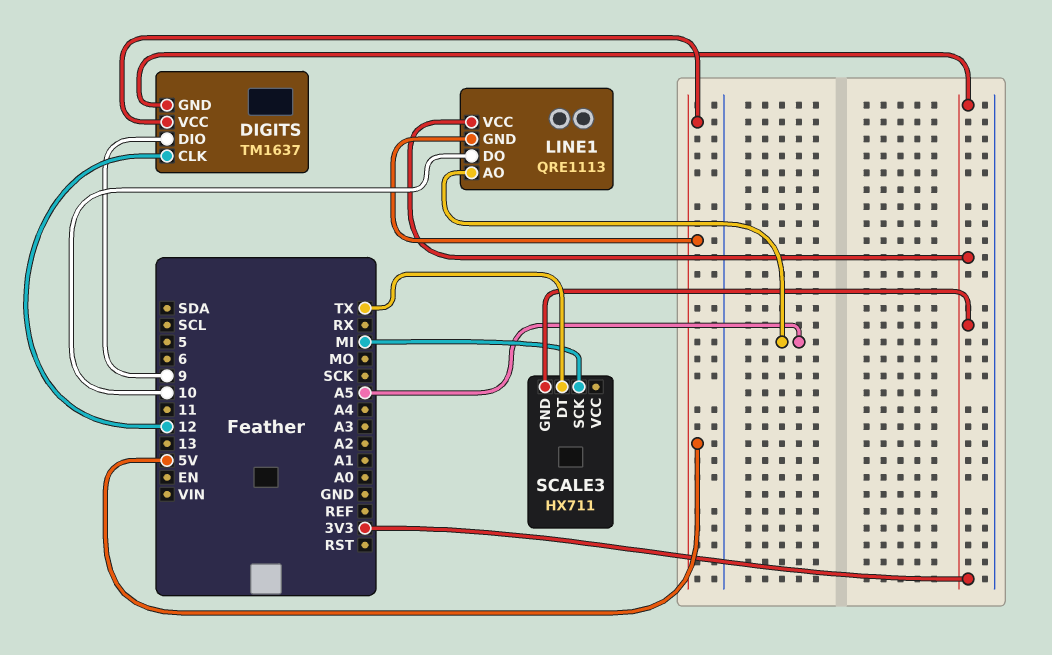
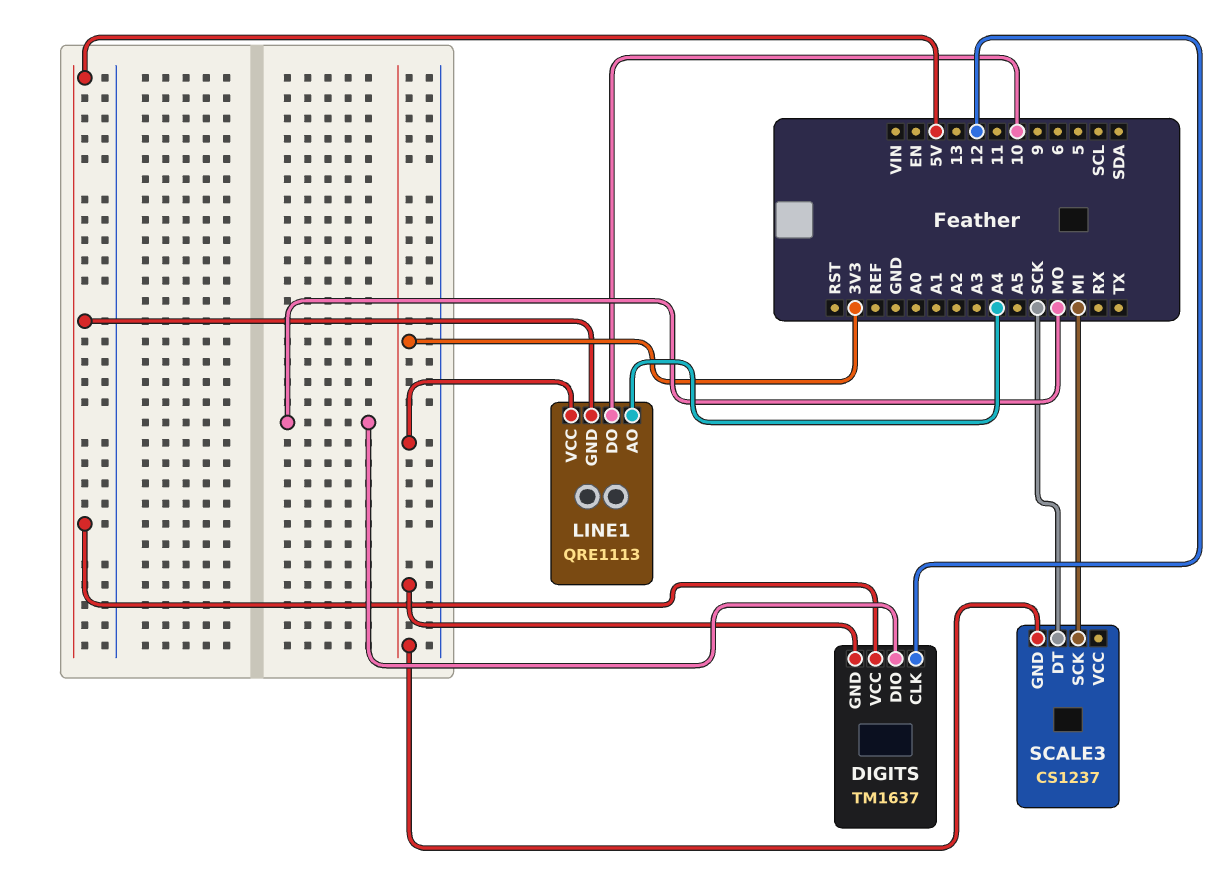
DIGITS pin DIO: 9 -> MO
LINE1 pin AO: A5 -> A4
SCALE3: HX711 -> CS1237
SCALE3 pin DT: TX -> SCK

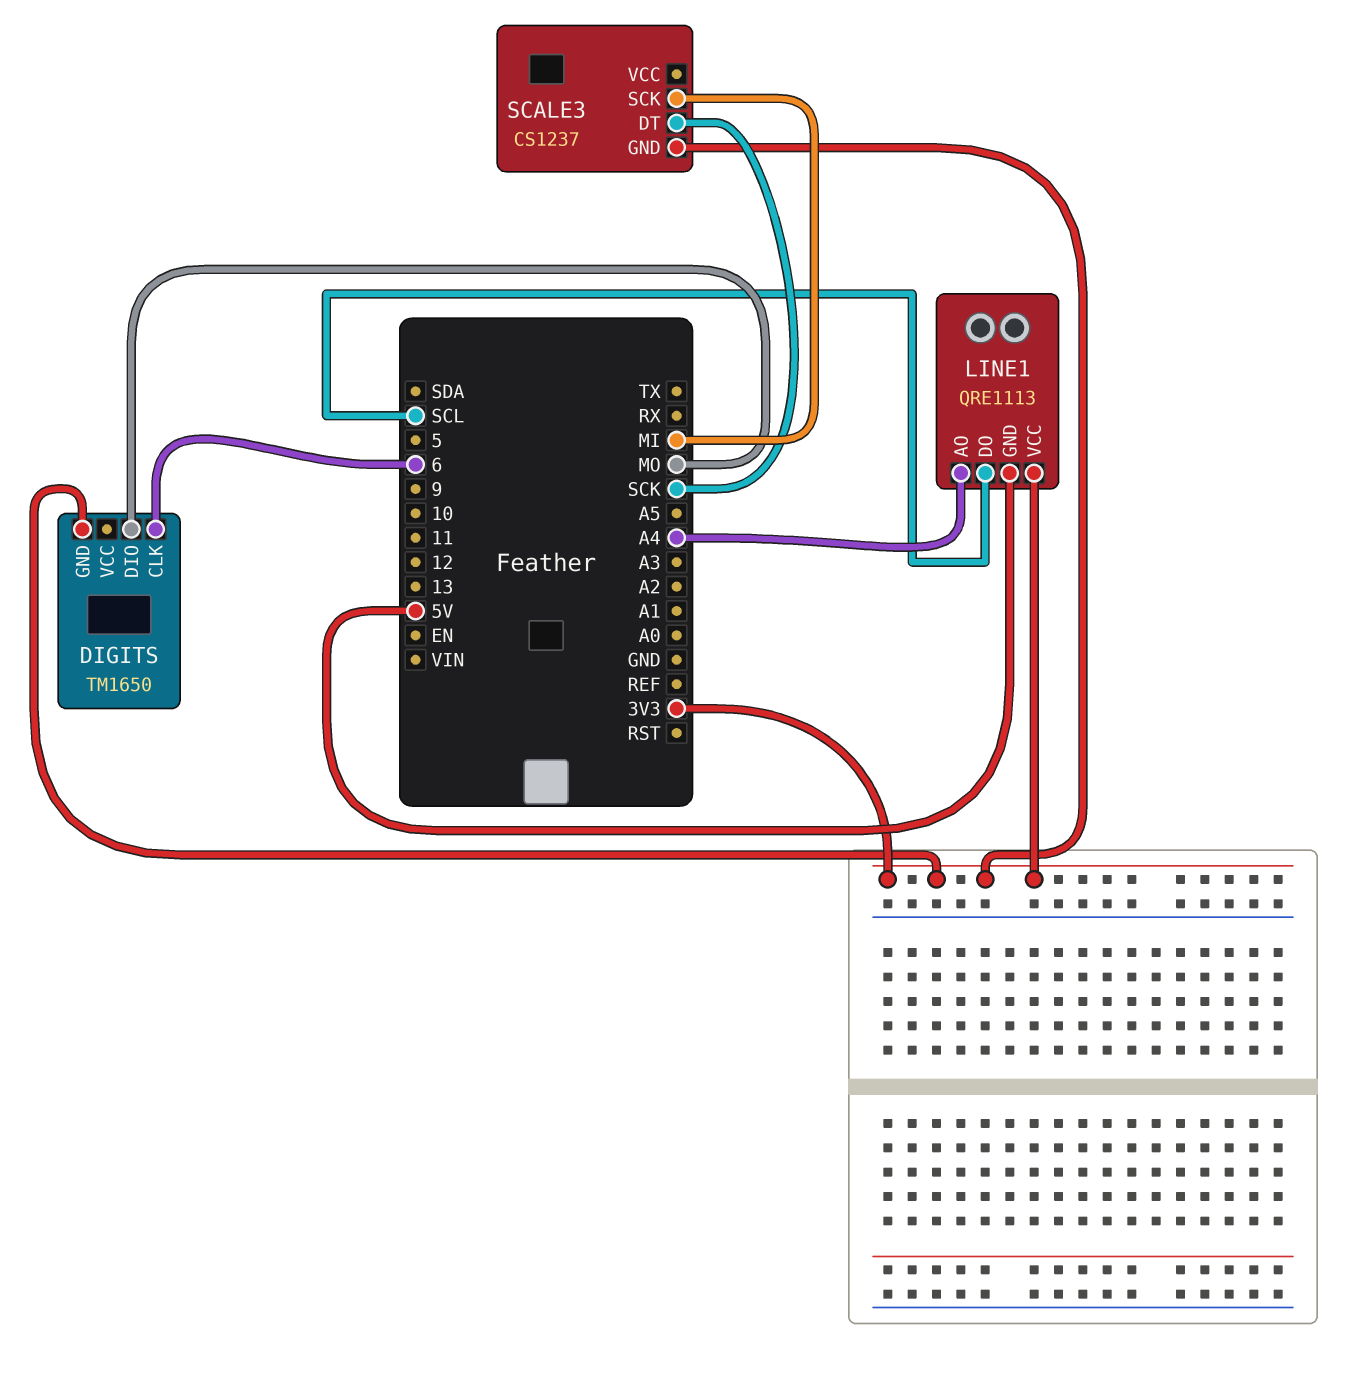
DIGITS: TM1637 -> TM1650
DIGITS pin CLK: 12 -> 6
DIGITS pin VCC: 5V -> none
LINE1 pin DO: 10 -> SCL

